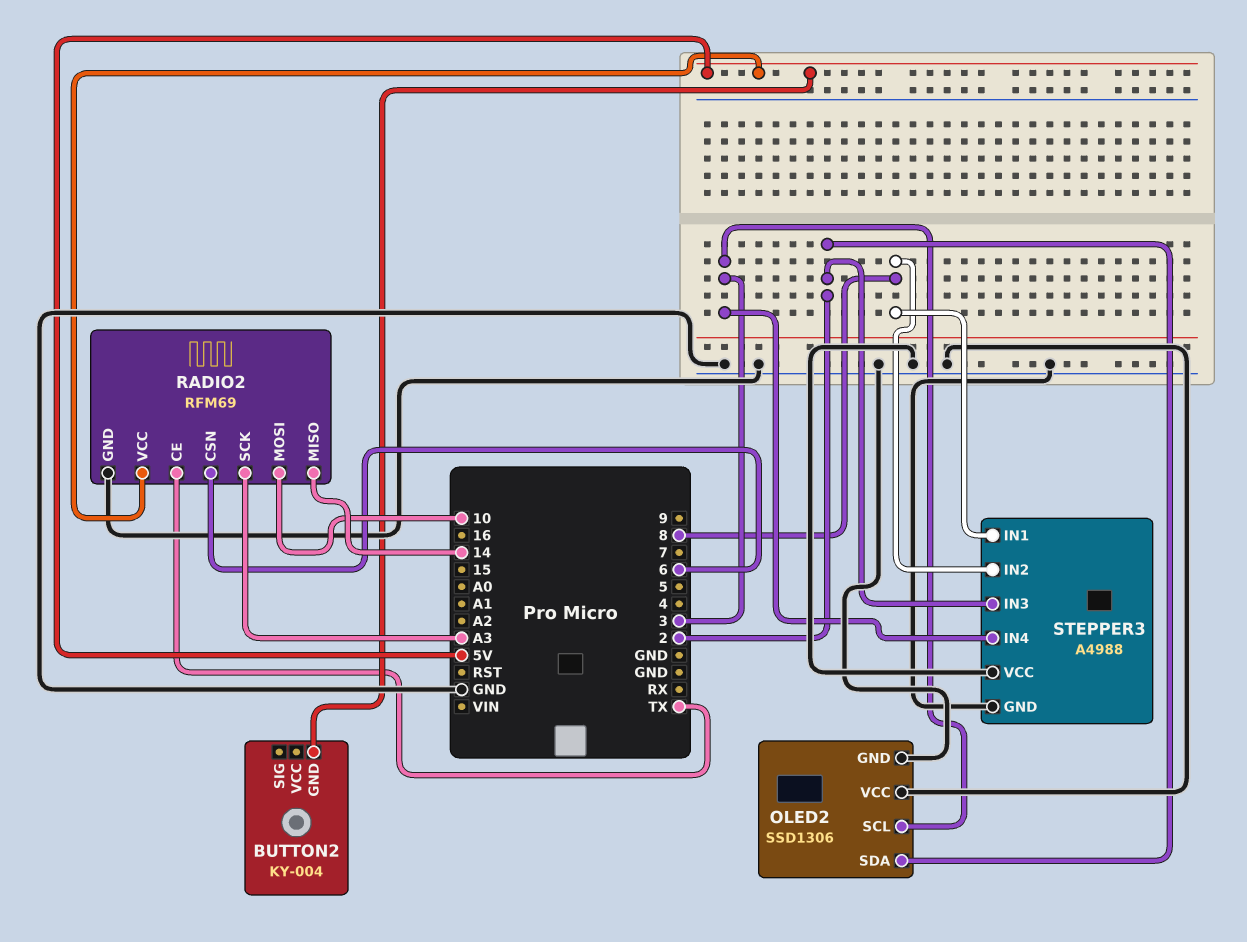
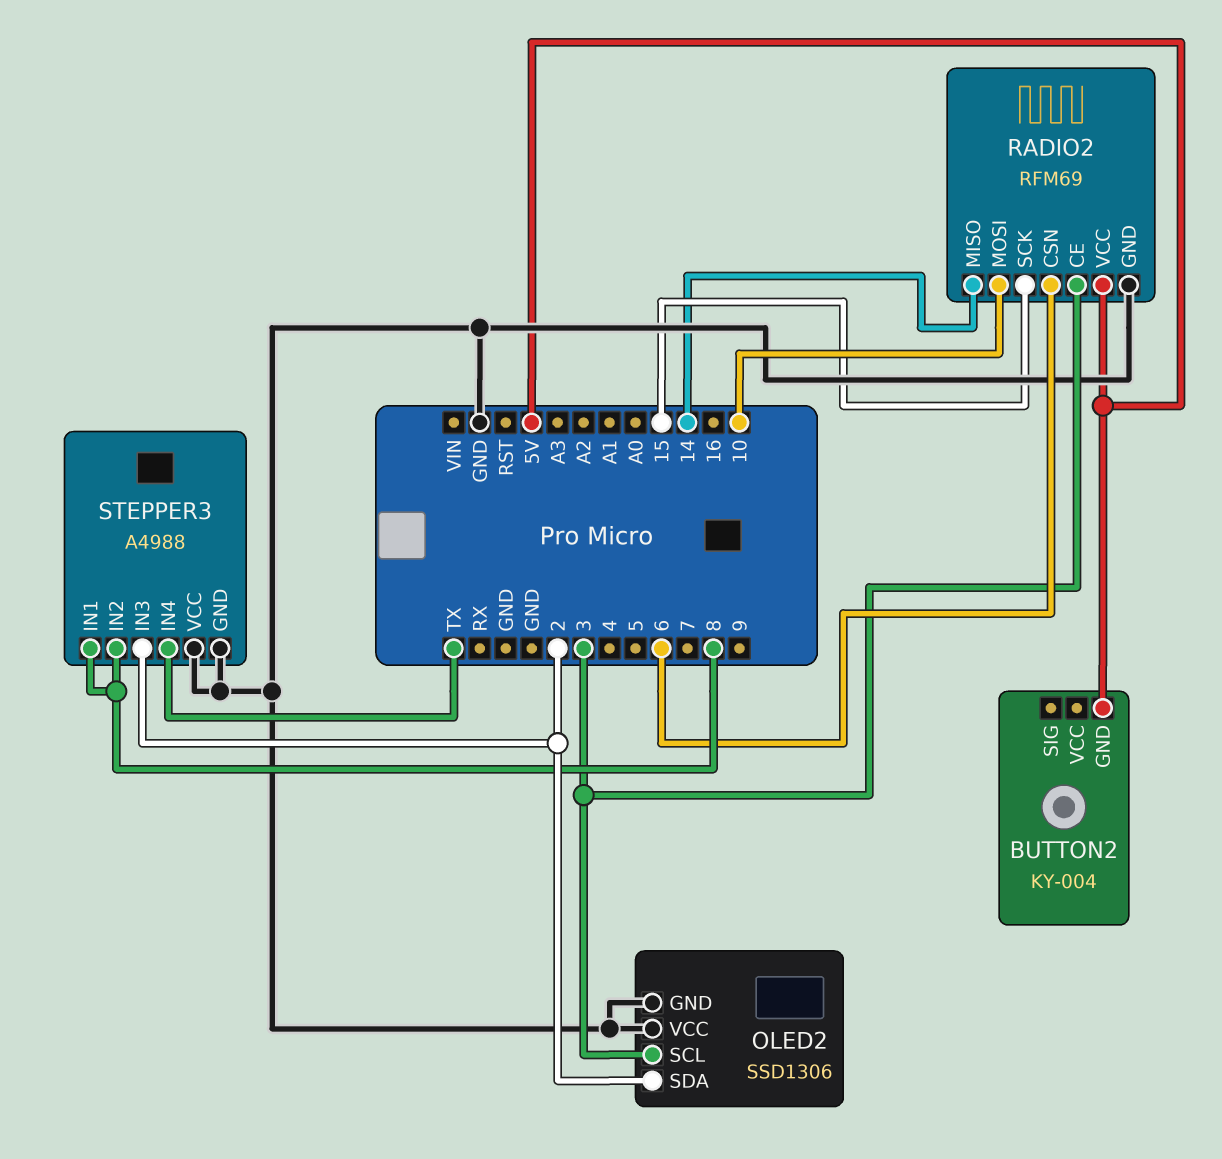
RADIO2 pin CE: TX -> 3
RADIO2 pin SCK: A3 -> 15
STEPPER3 pin IN4: 3 -> TX

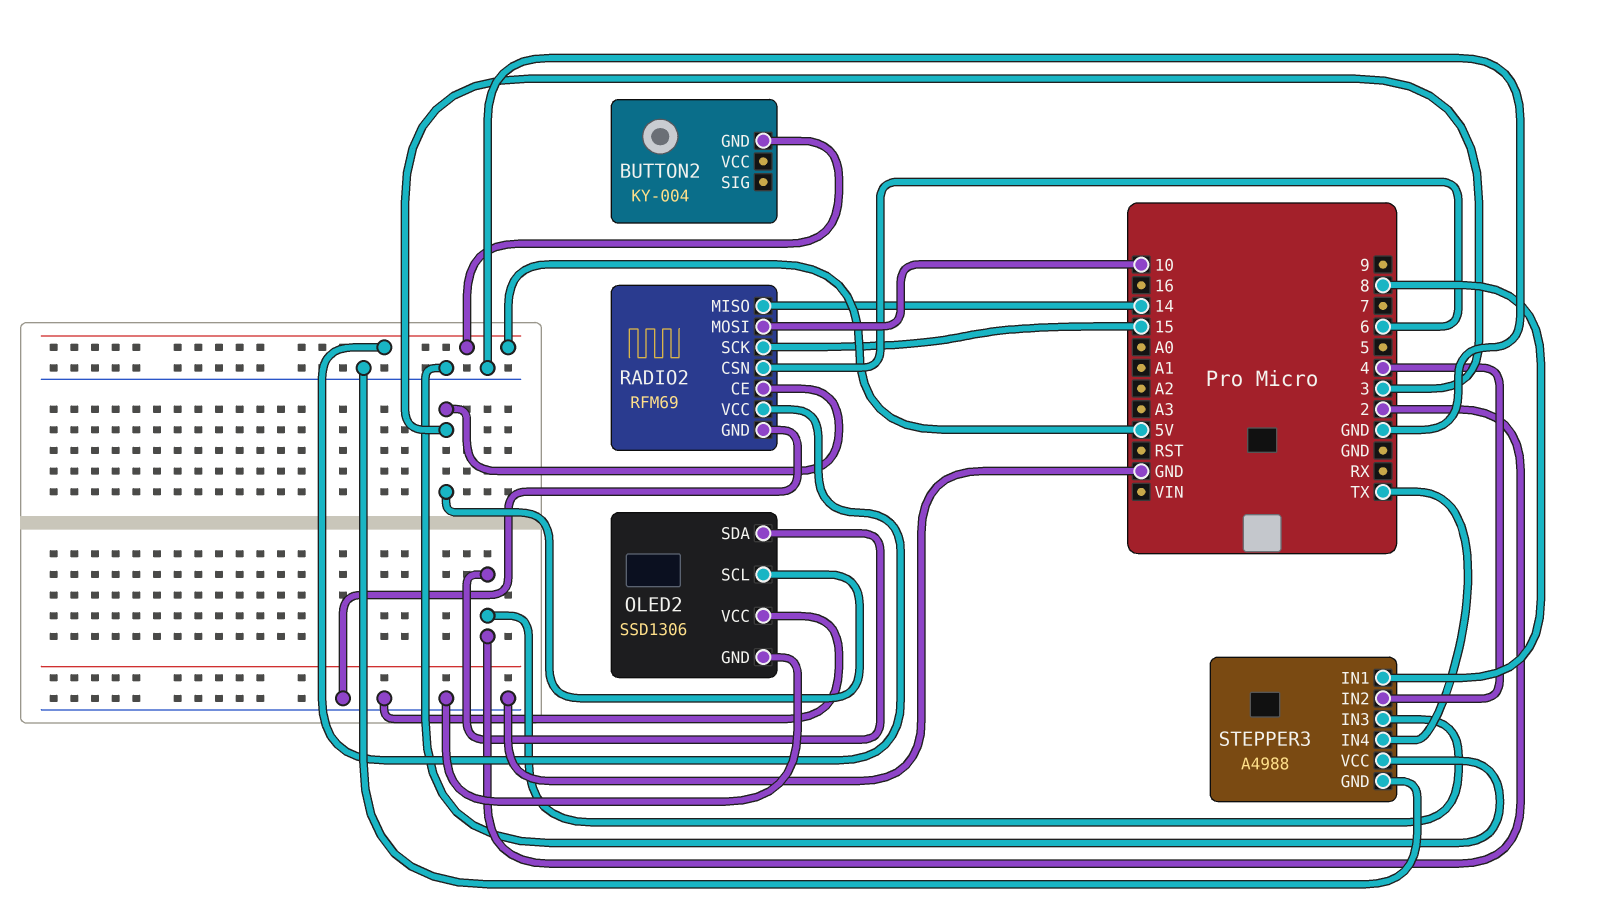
STEPPER3 pin IN2: 8 -> 4

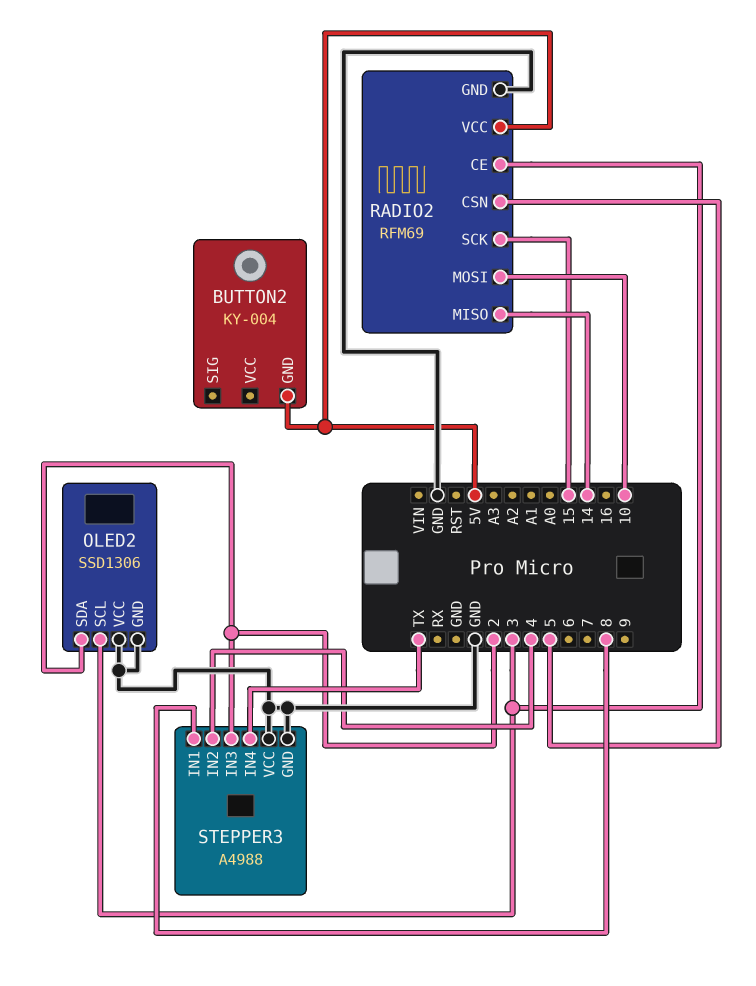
RADIO2 pin CSN: 6 -> 5

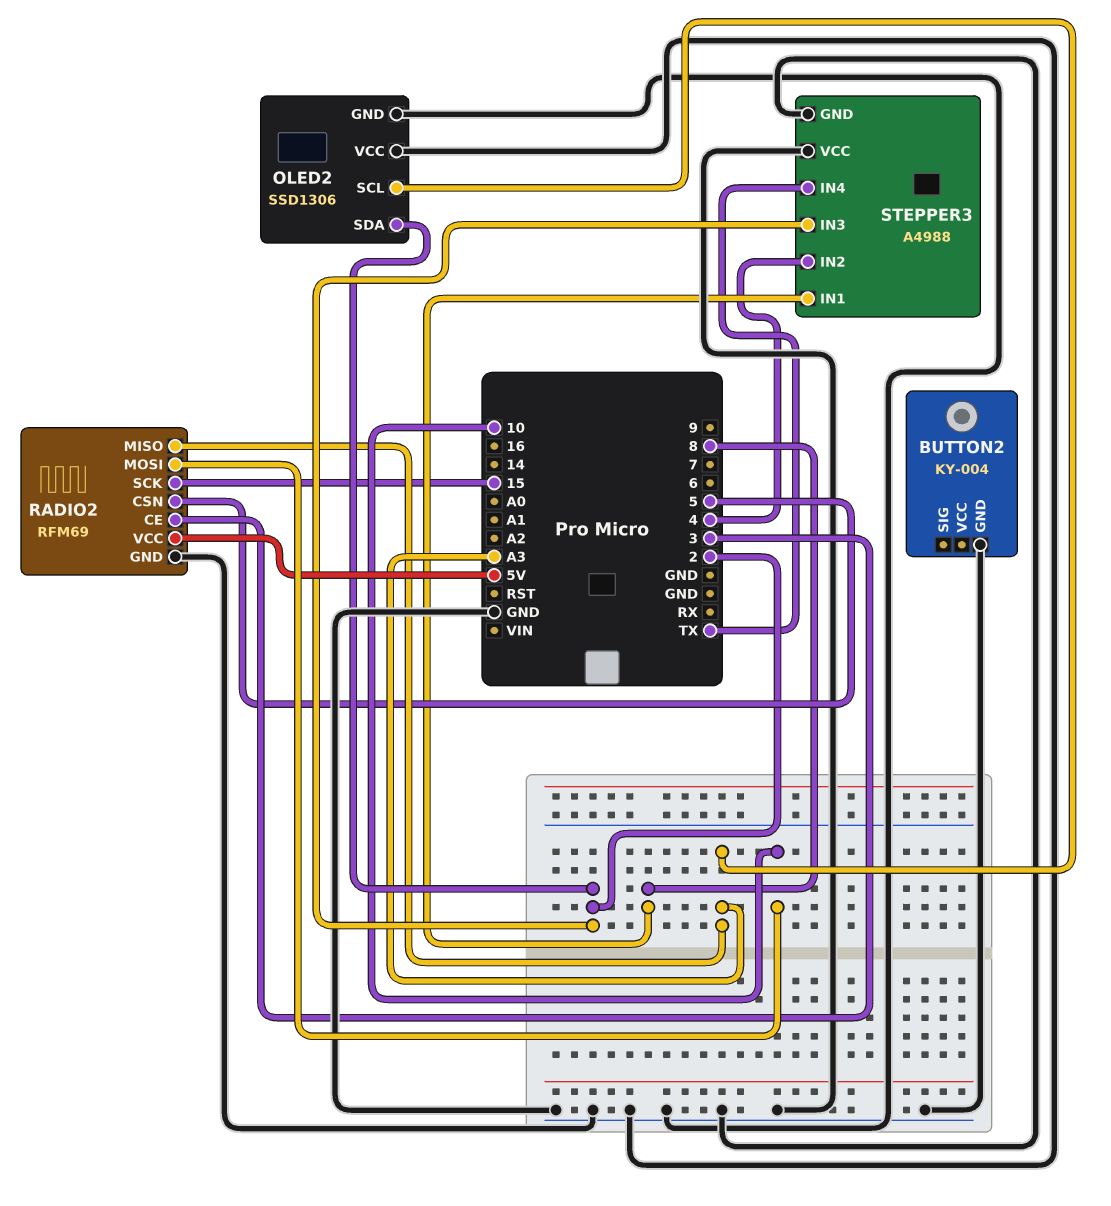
BUTTON2 pin GND: 5V -> GND
OLED2 pin SCL: 3 -> A3
RADIO2 pin MISO: 14 -> A3

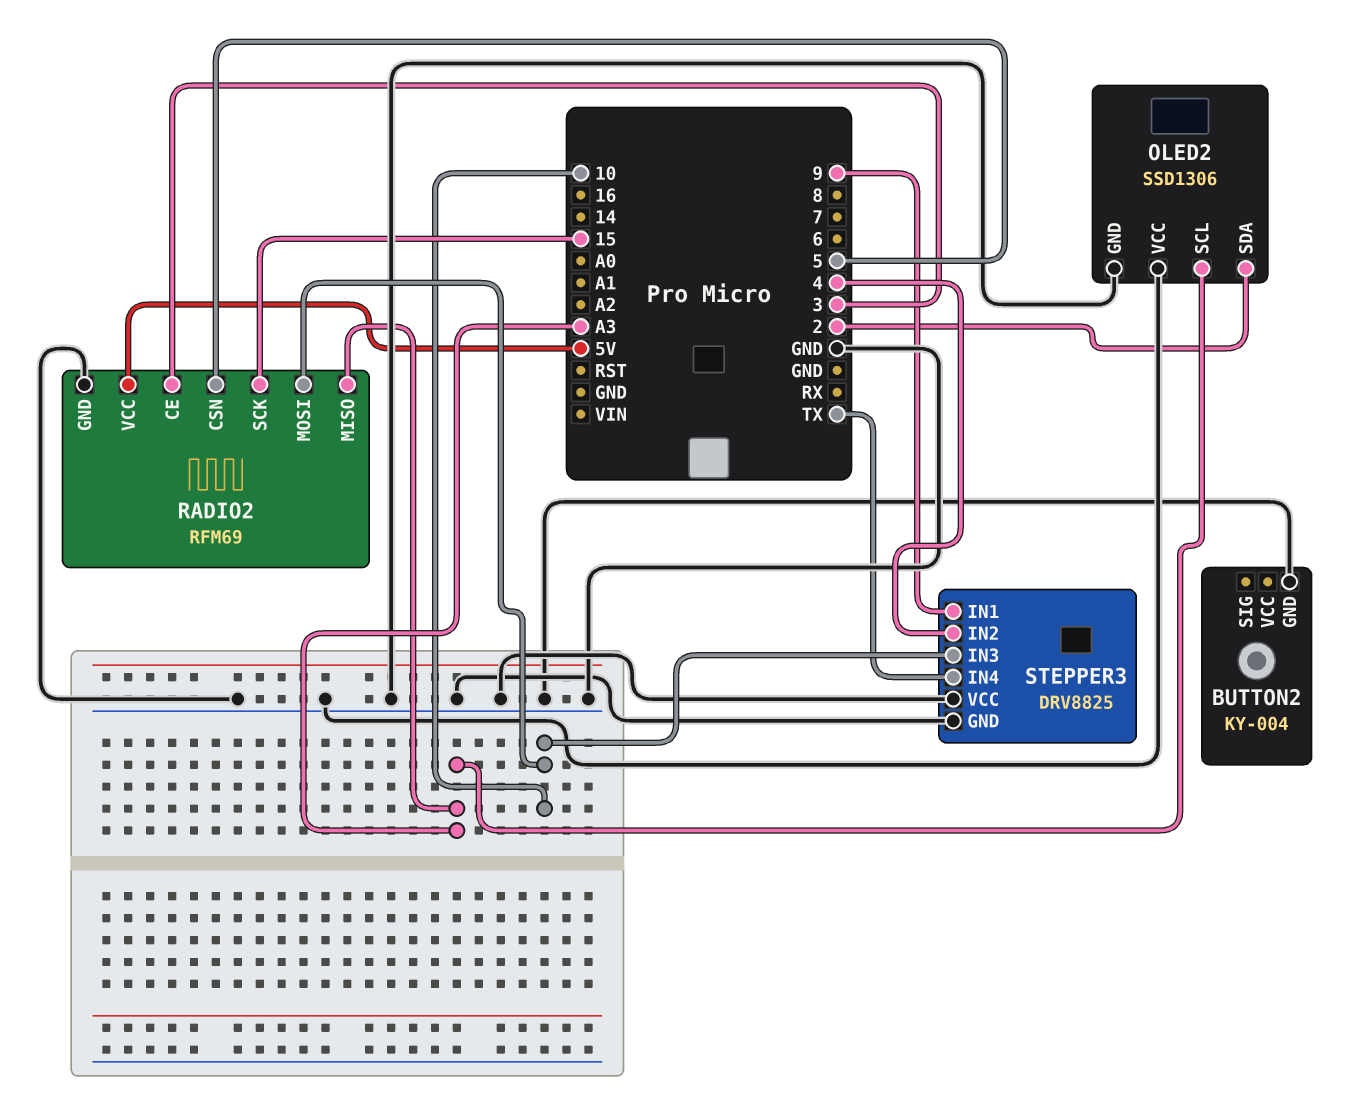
STEPPER3: A4988 -> DRV8825
STEPPER3 pin IN1: 8 -> 9
STEPPER3 pin IN3: 2 -> 10

